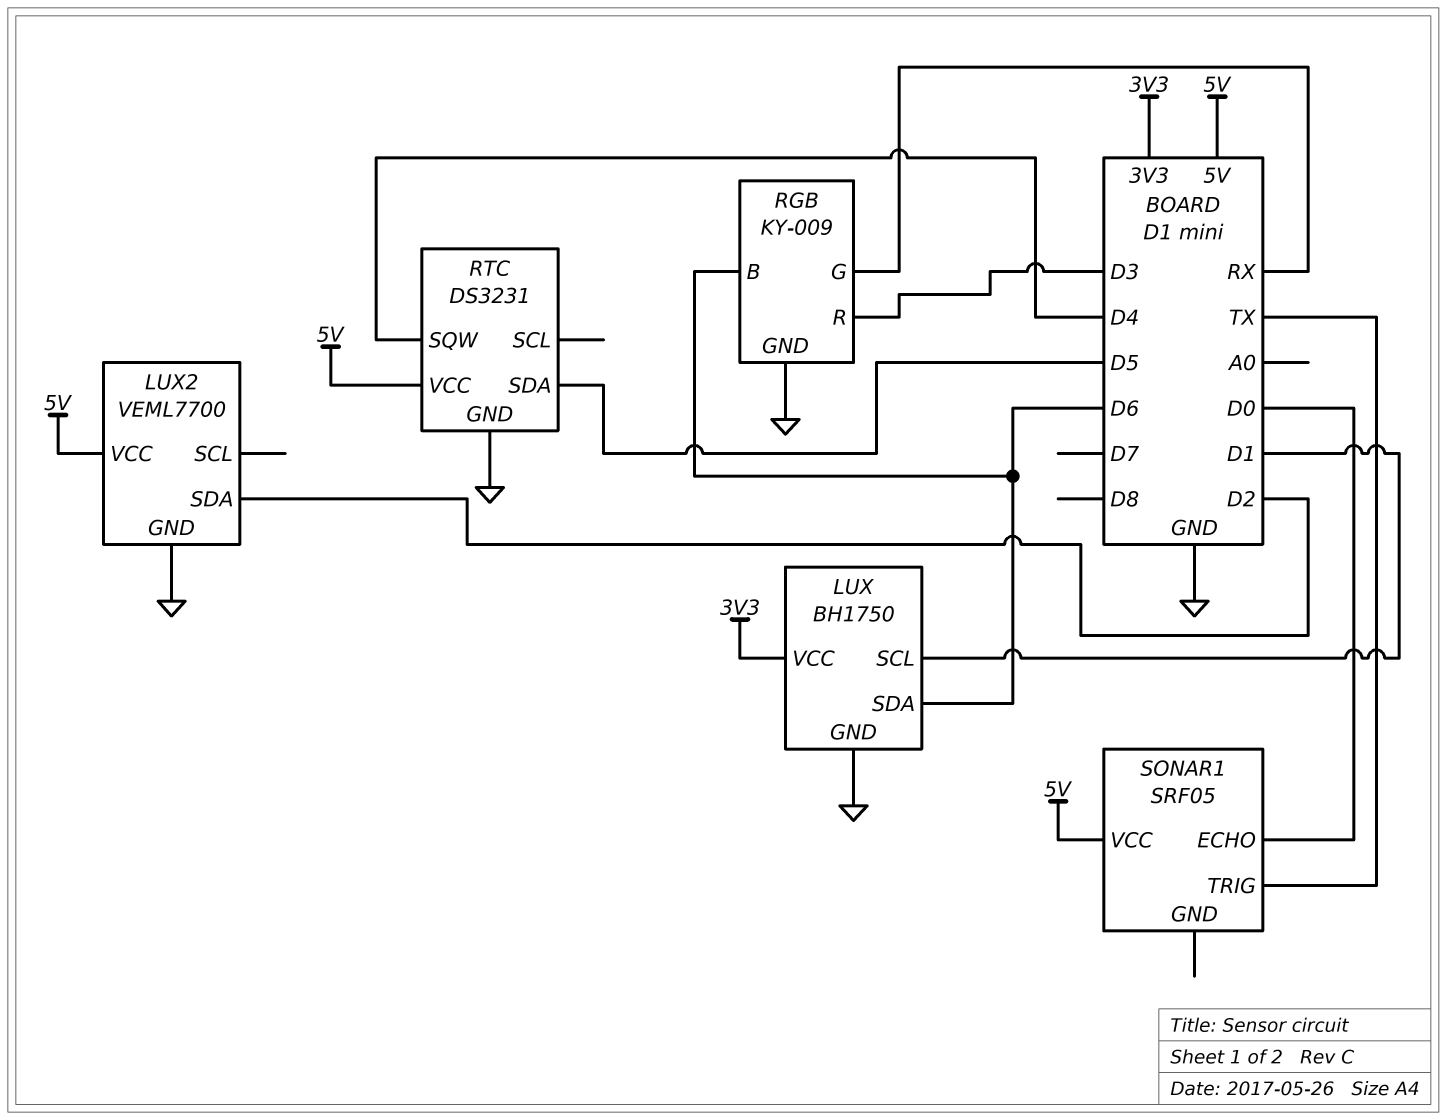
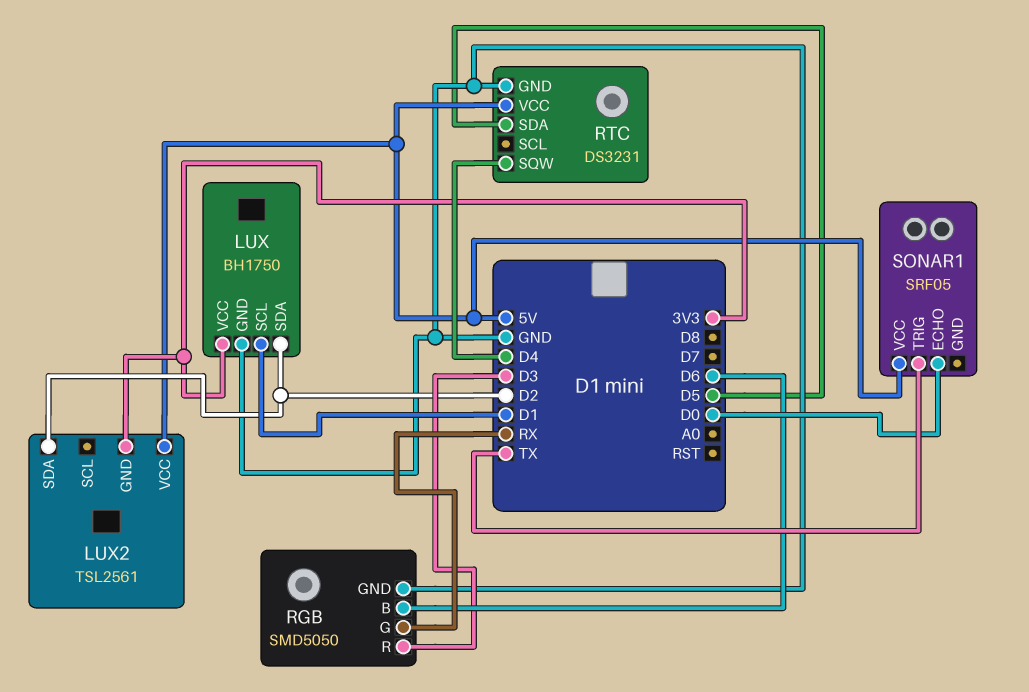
LUX pin SDA: D6 -> D2
LUX2: VEML7700 -> TSL2561
LUX2 pin GND: GND -> 3V3
RGB: KY-009 -> SMD5050

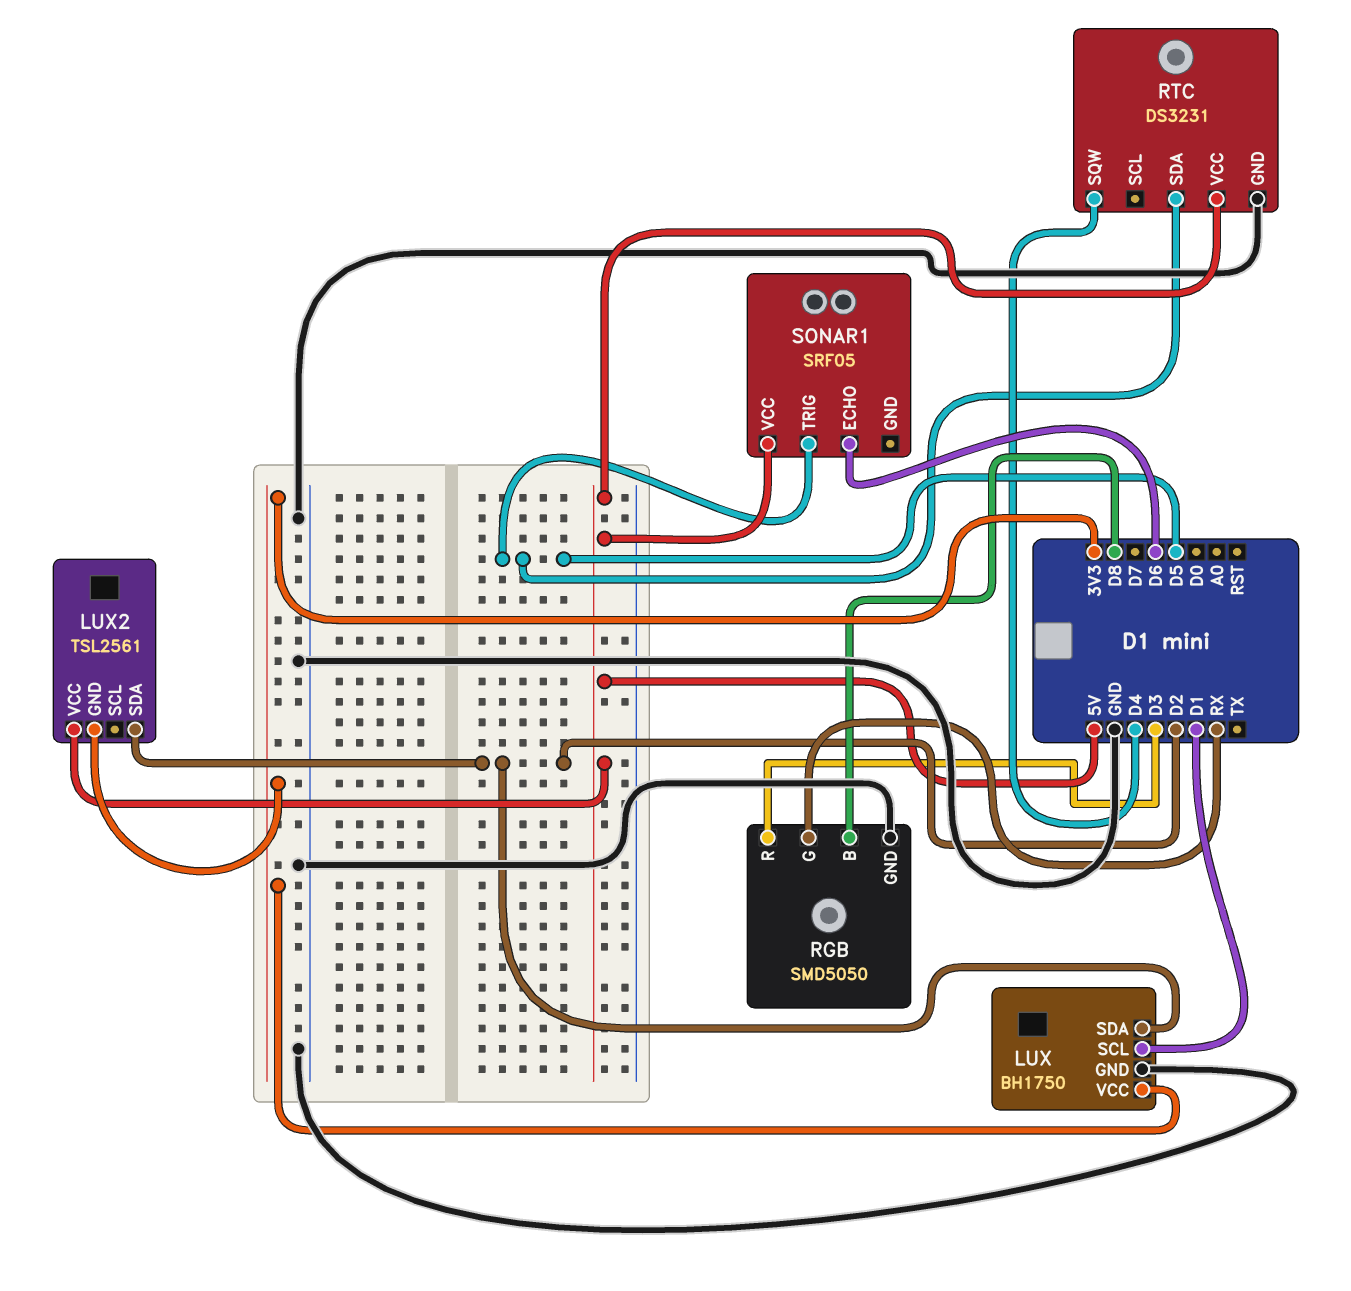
RGB pin B: D6 -> D8
SONAR1 pin ECHO: D0 -> D6
SONAR1 pin TRIG: TX -> D5

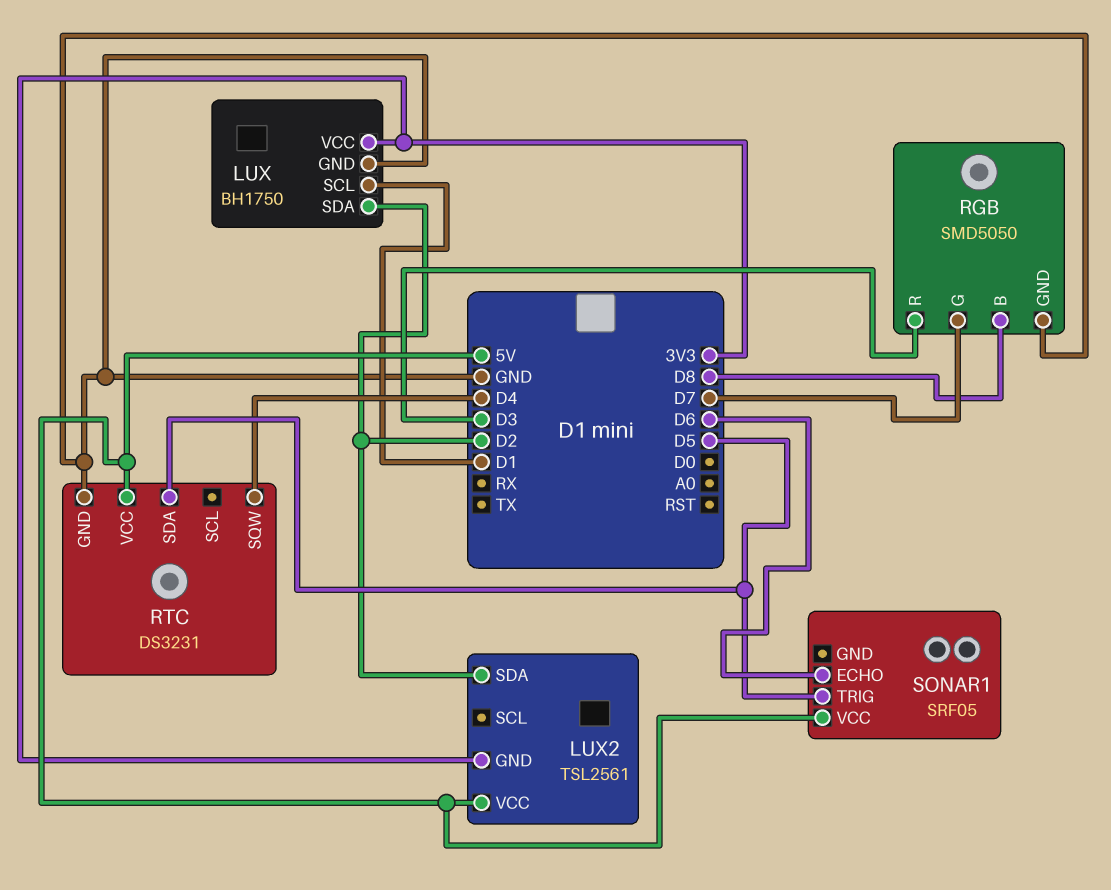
RGB pin G: RX -> D7

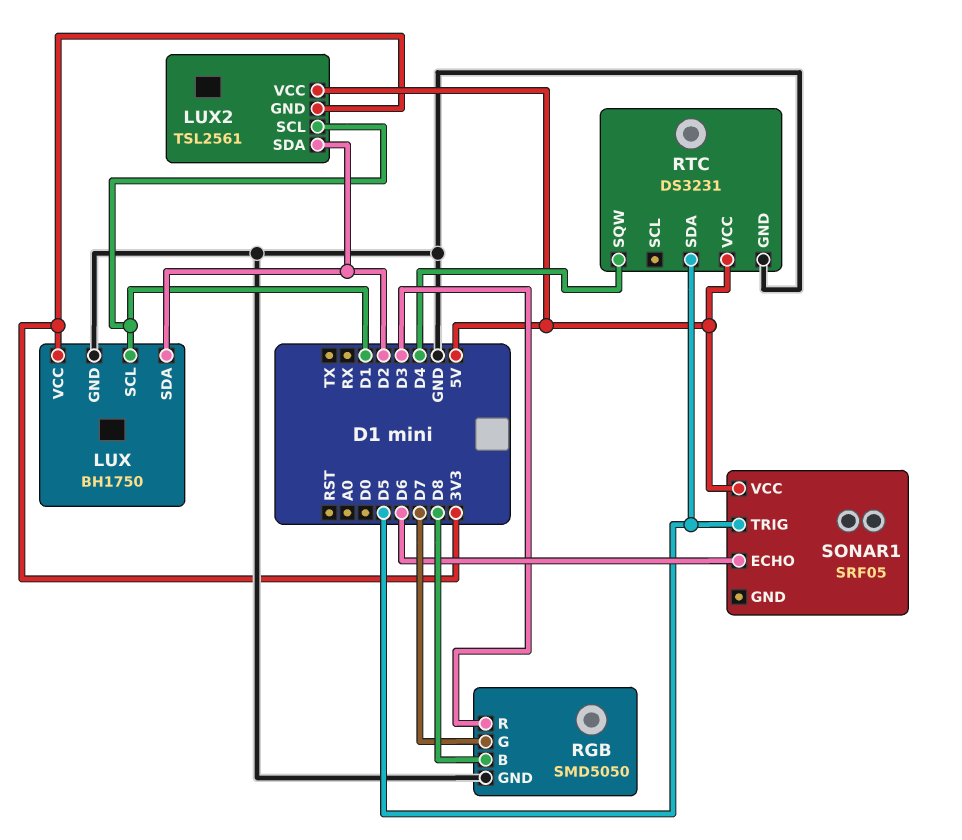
LUX2 pin SCL: none -> D1

